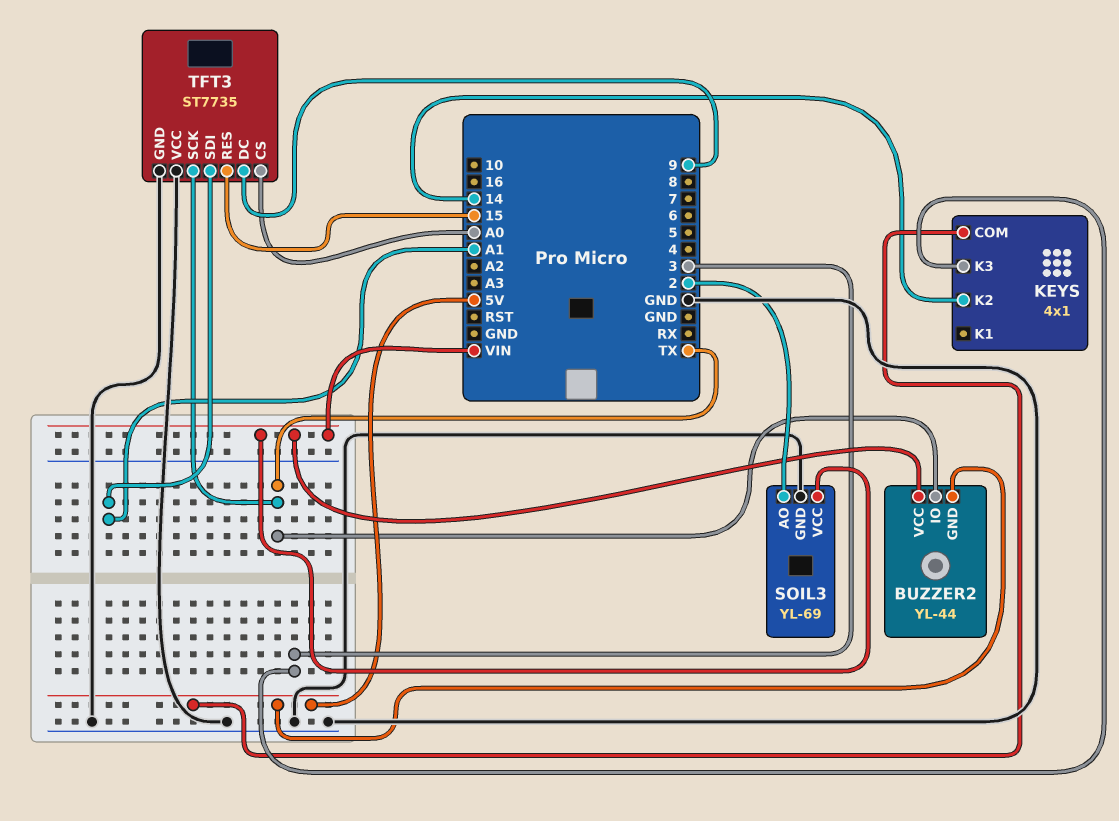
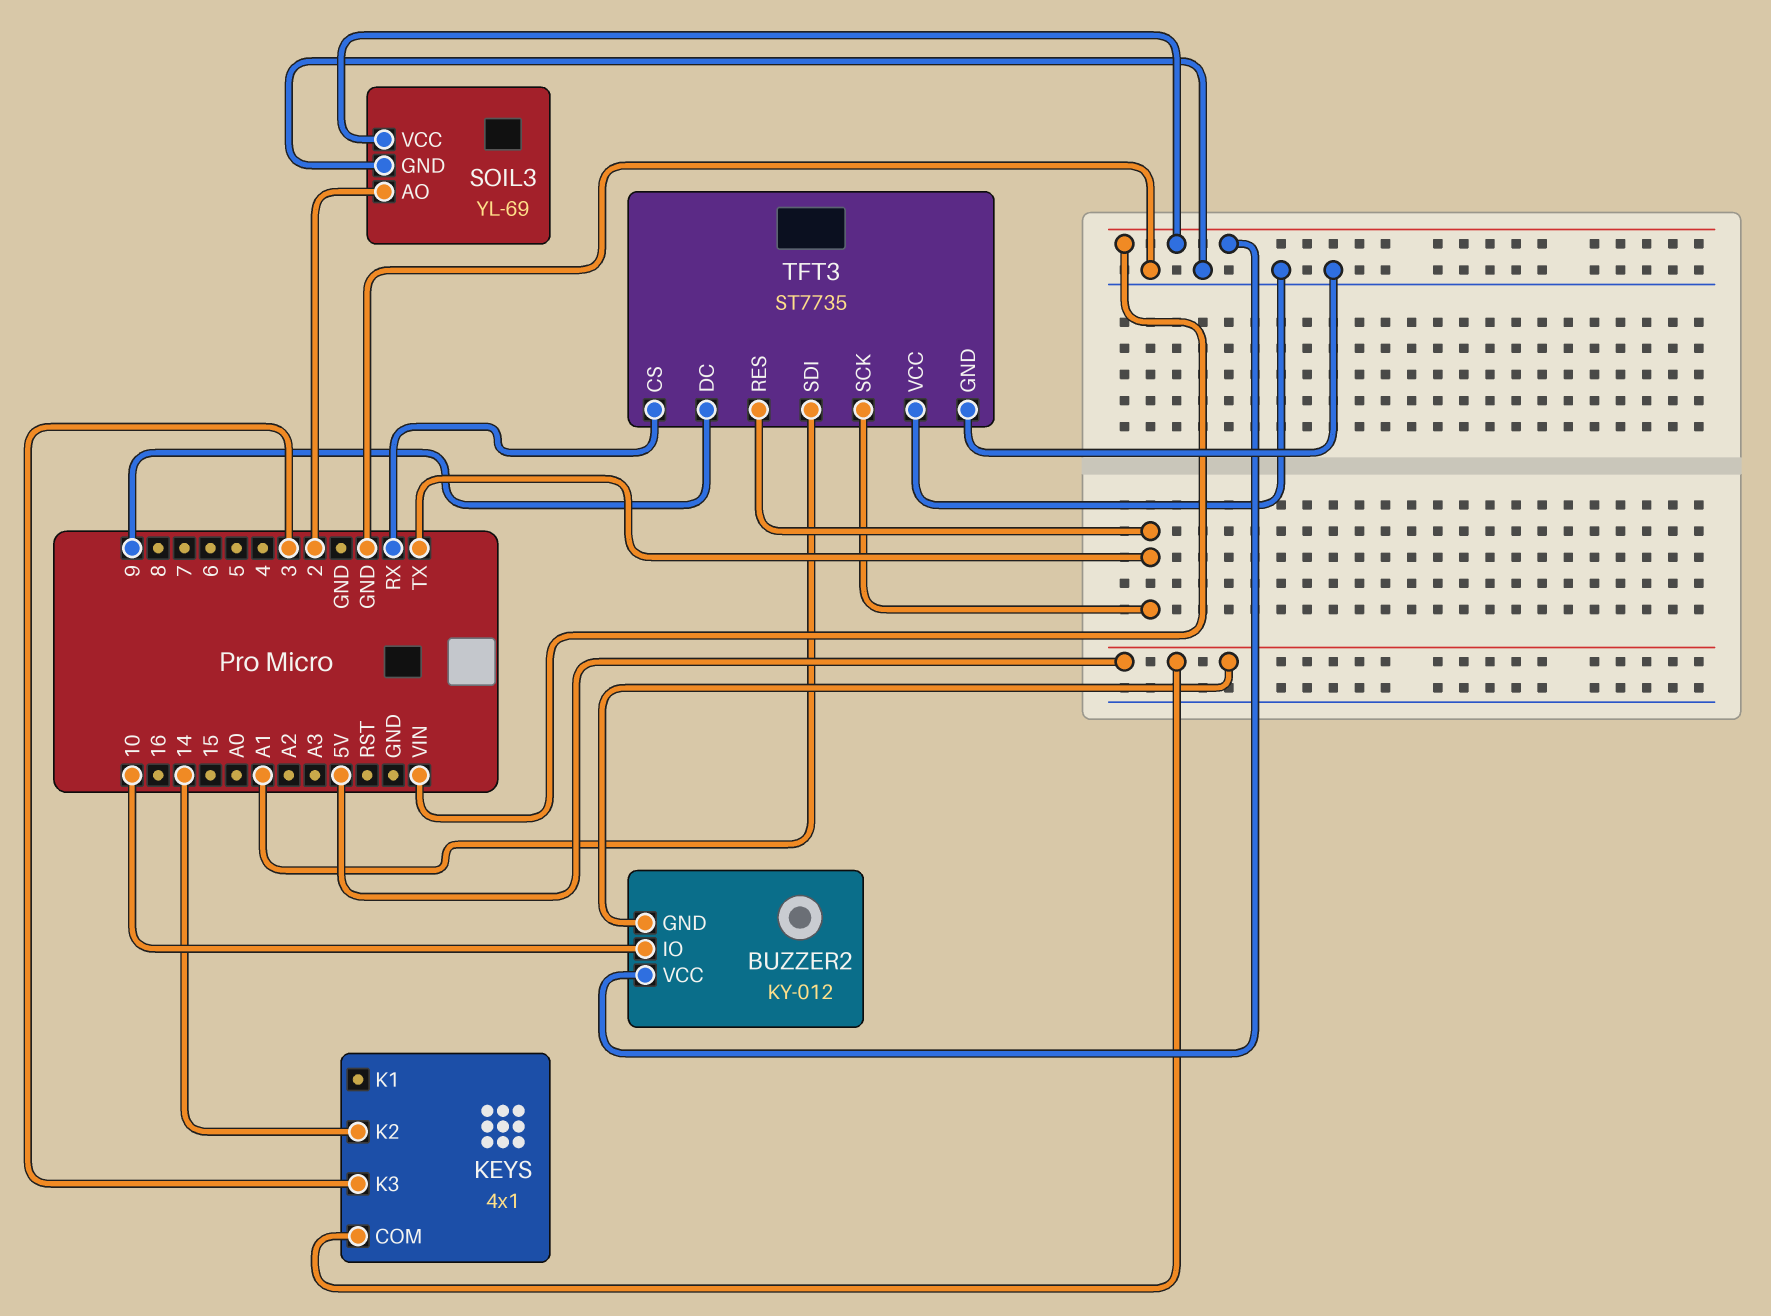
BUZZER2: YL-44 -> KY-012
BUZZER2 pin IO: TX -> 10
TFT3 pin CS: A0 -> RX
TFT3 pin RES: 15 -> TX

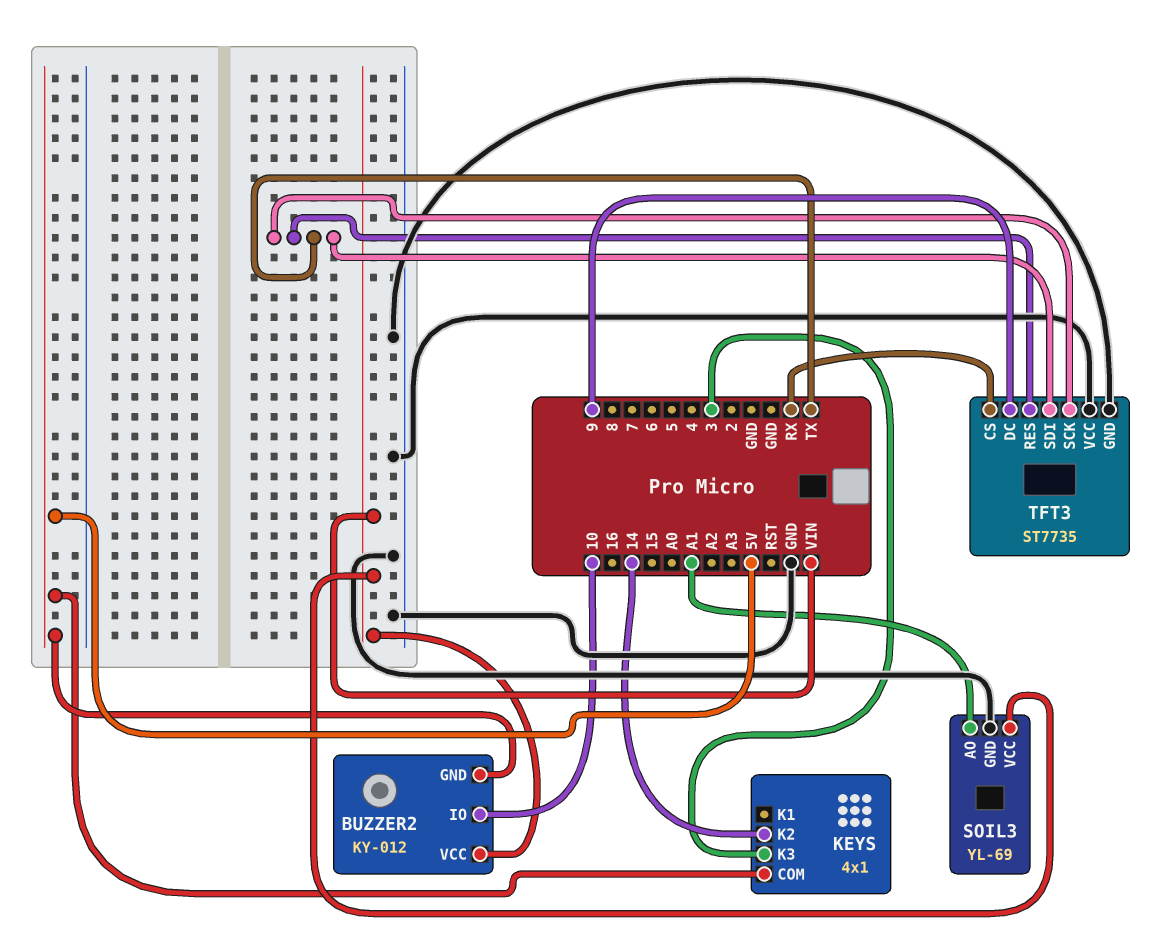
SOIL3 pin AO: 2 -> A1
TFT3 pin SDI: A1 -> TX

